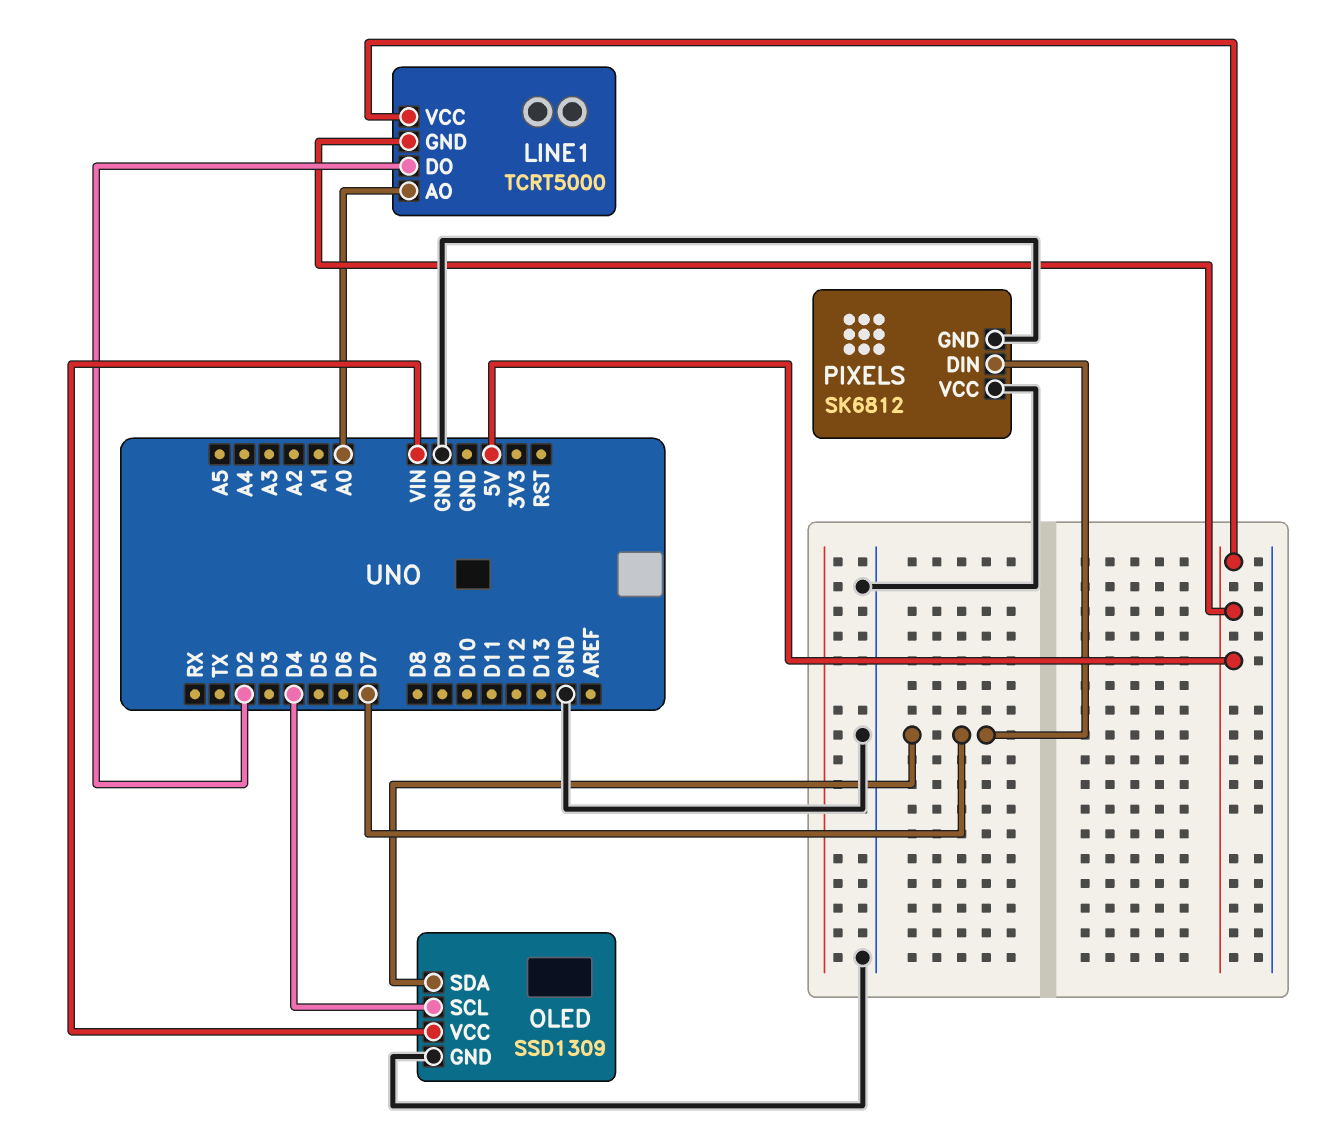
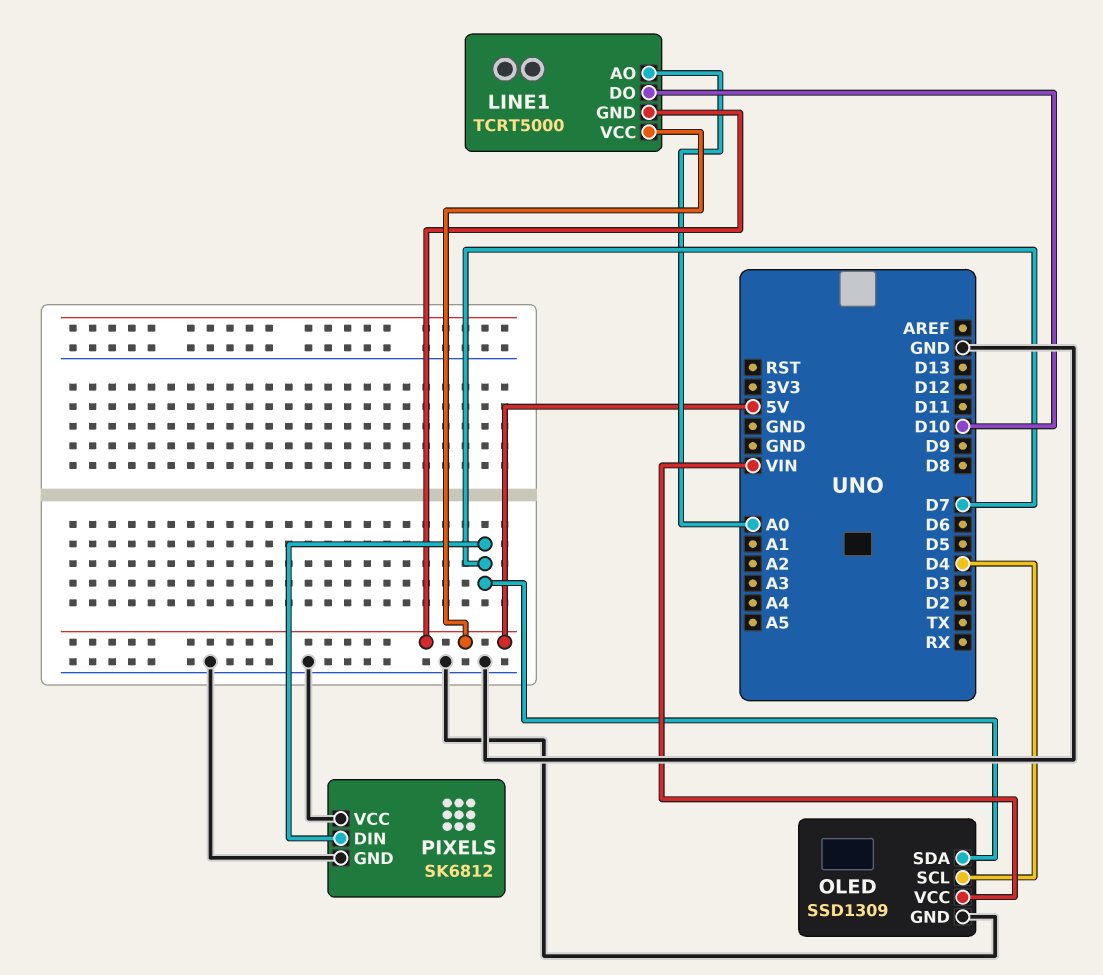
LINE1 pin DO: D2 -> D10

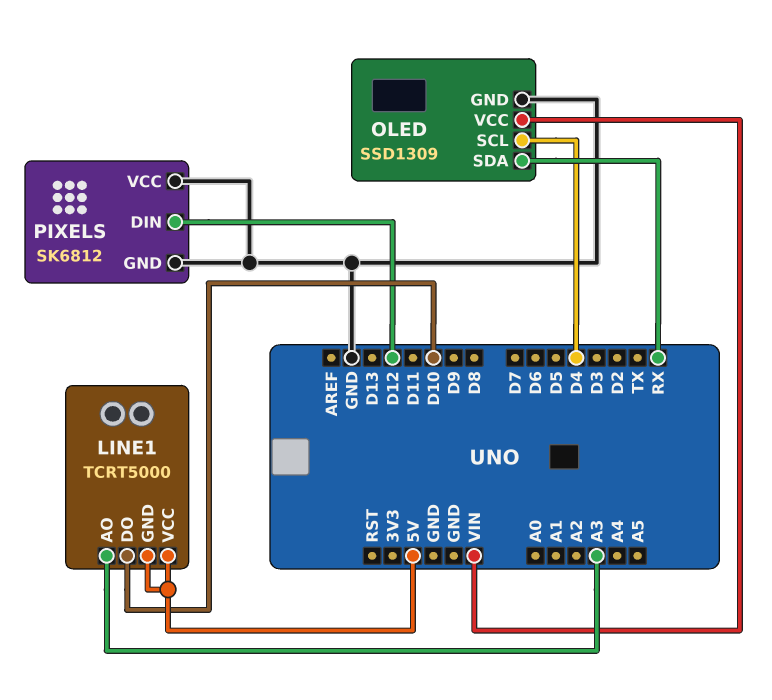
LINE1 pin AO: A0 -> A3
OLED pin SDA: D7 -> RX
PIXELS pin DIN: D7 -> D12

